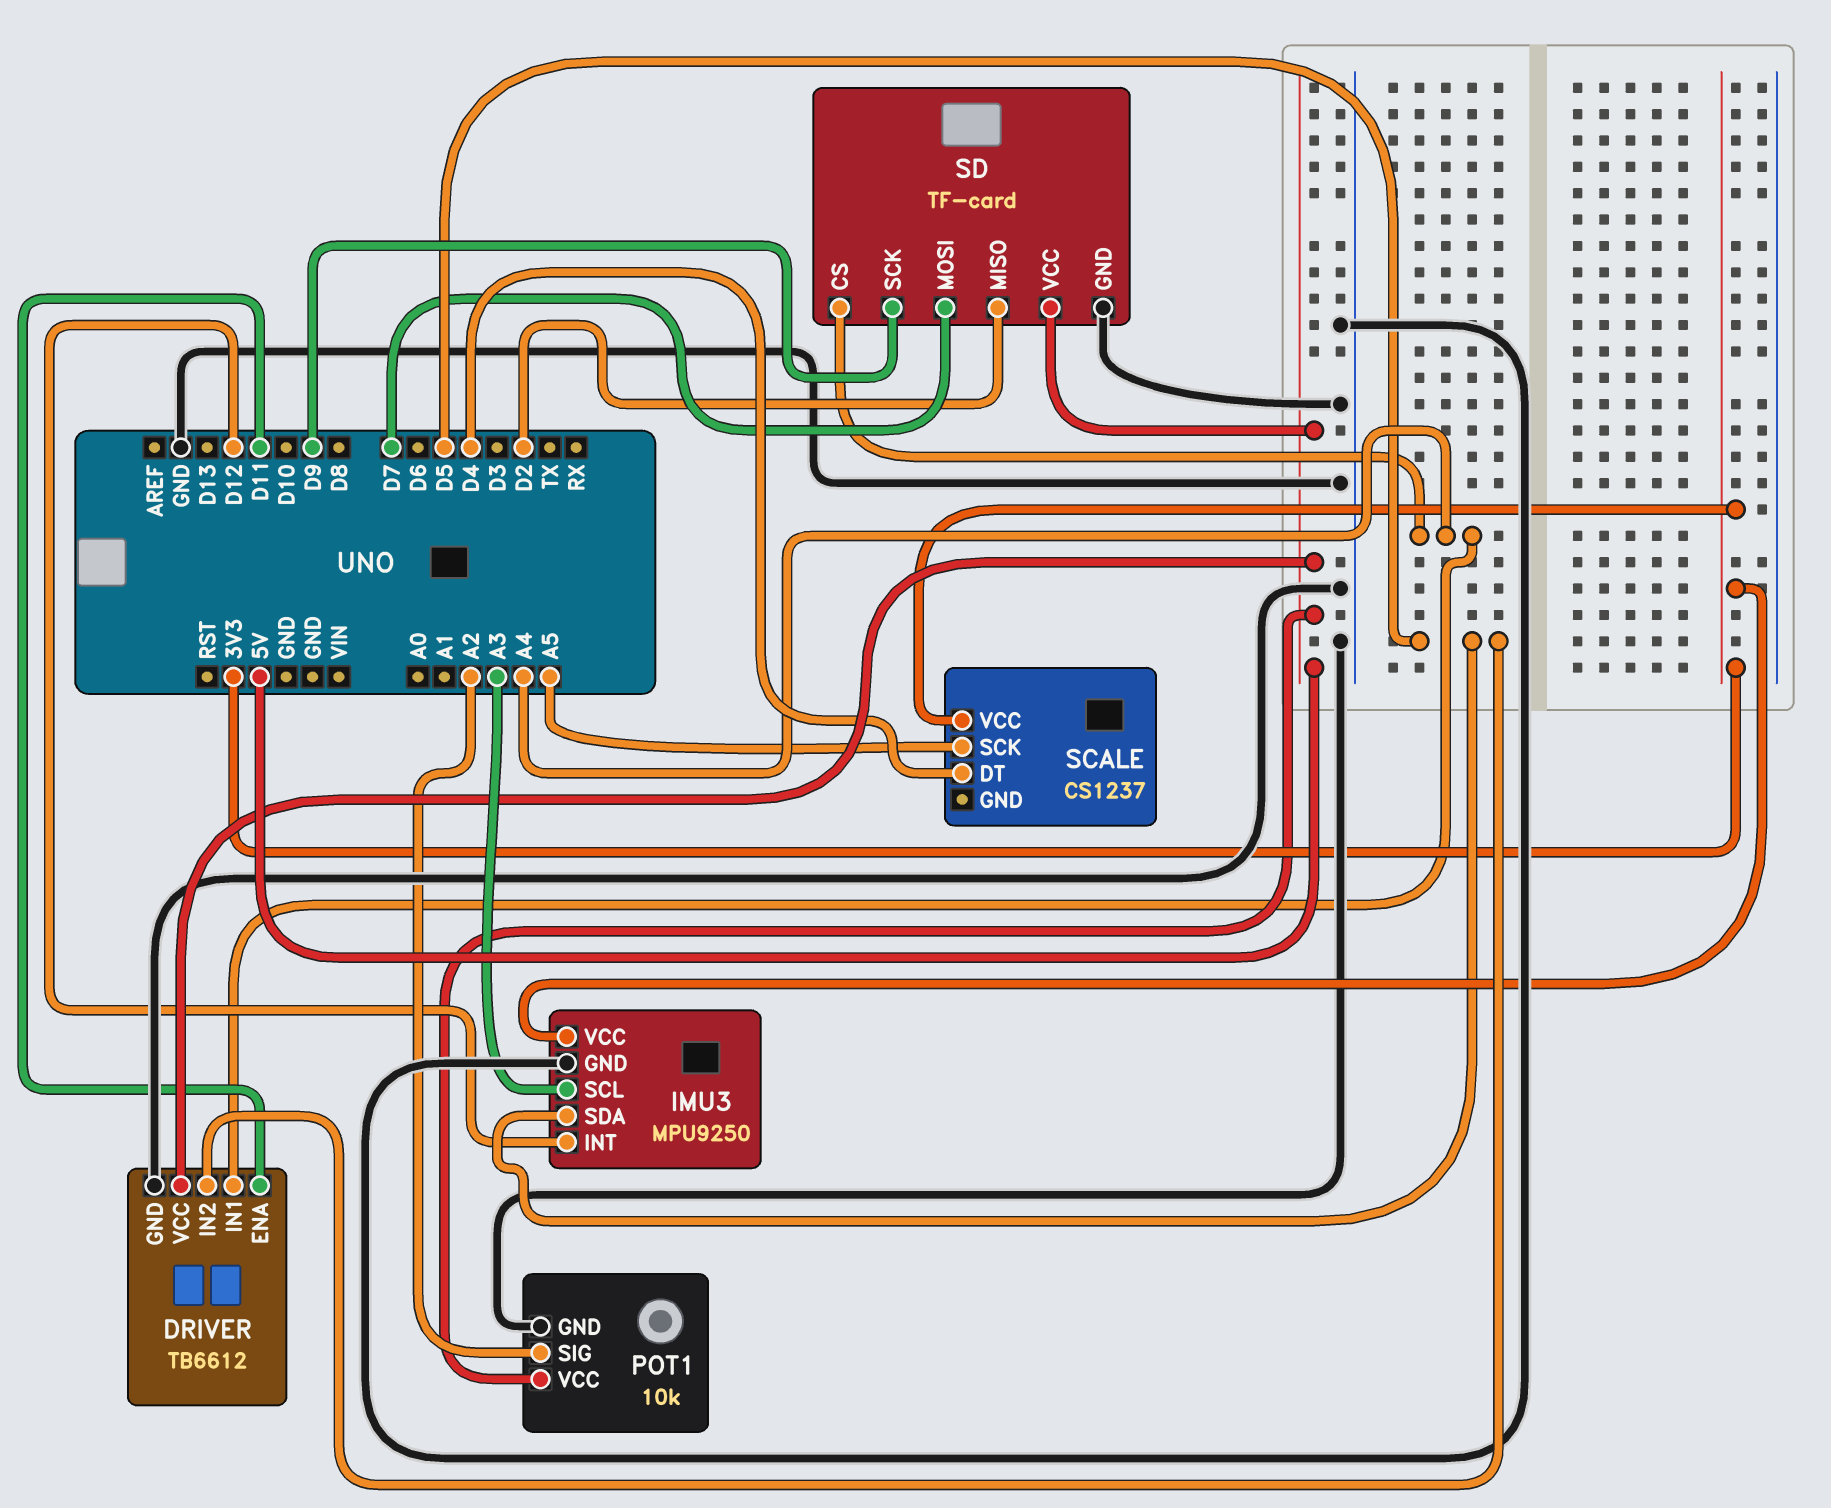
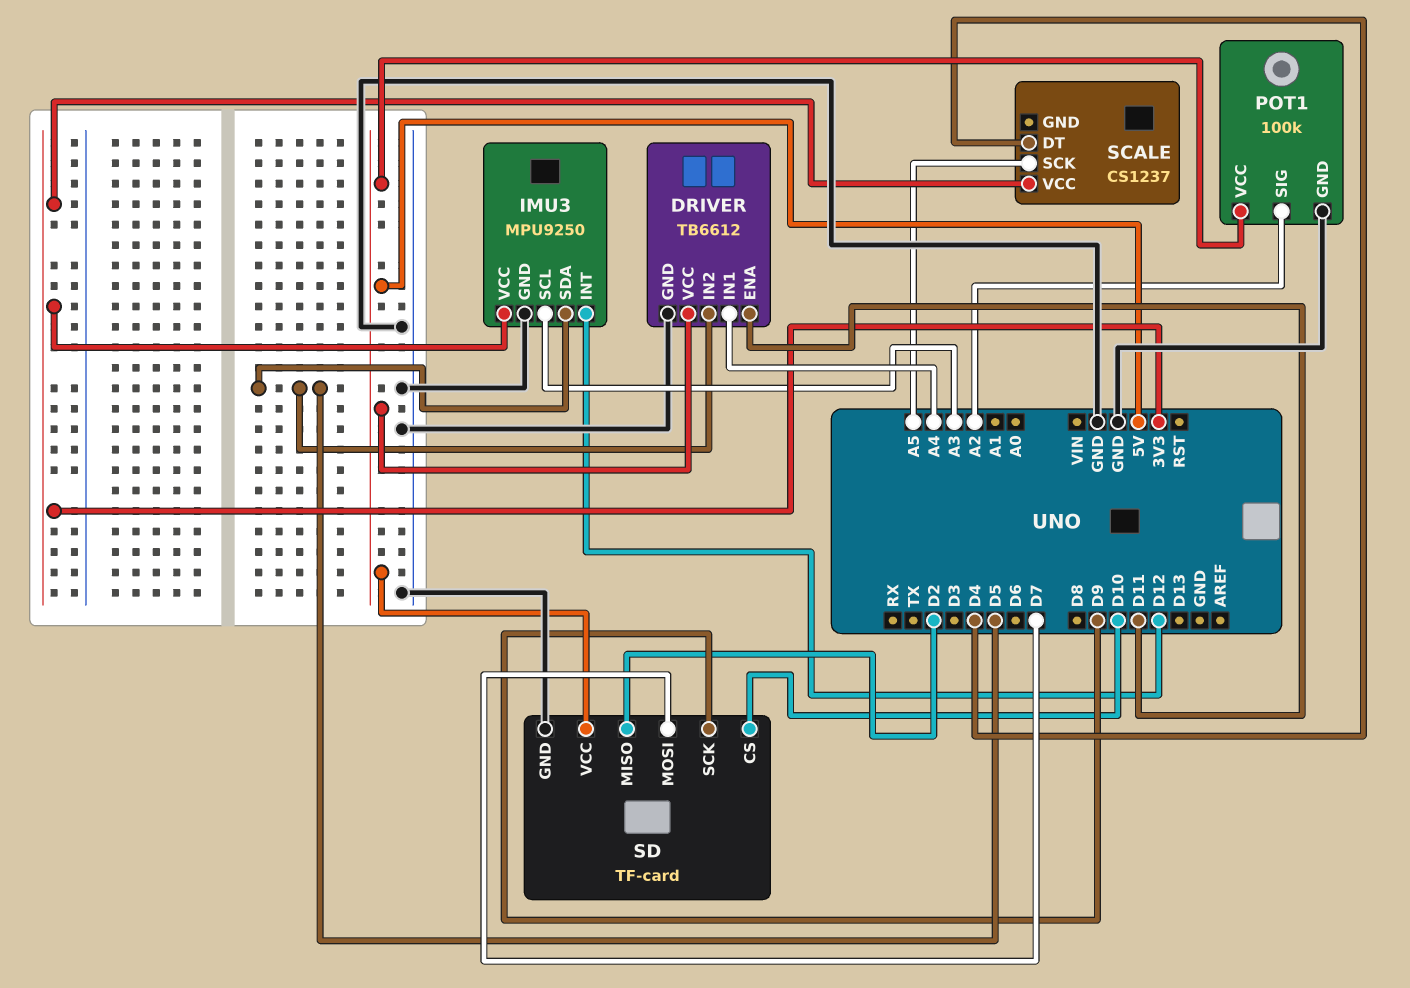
POT1: 10k -> 100k
SD pin CS: A4 -> D10

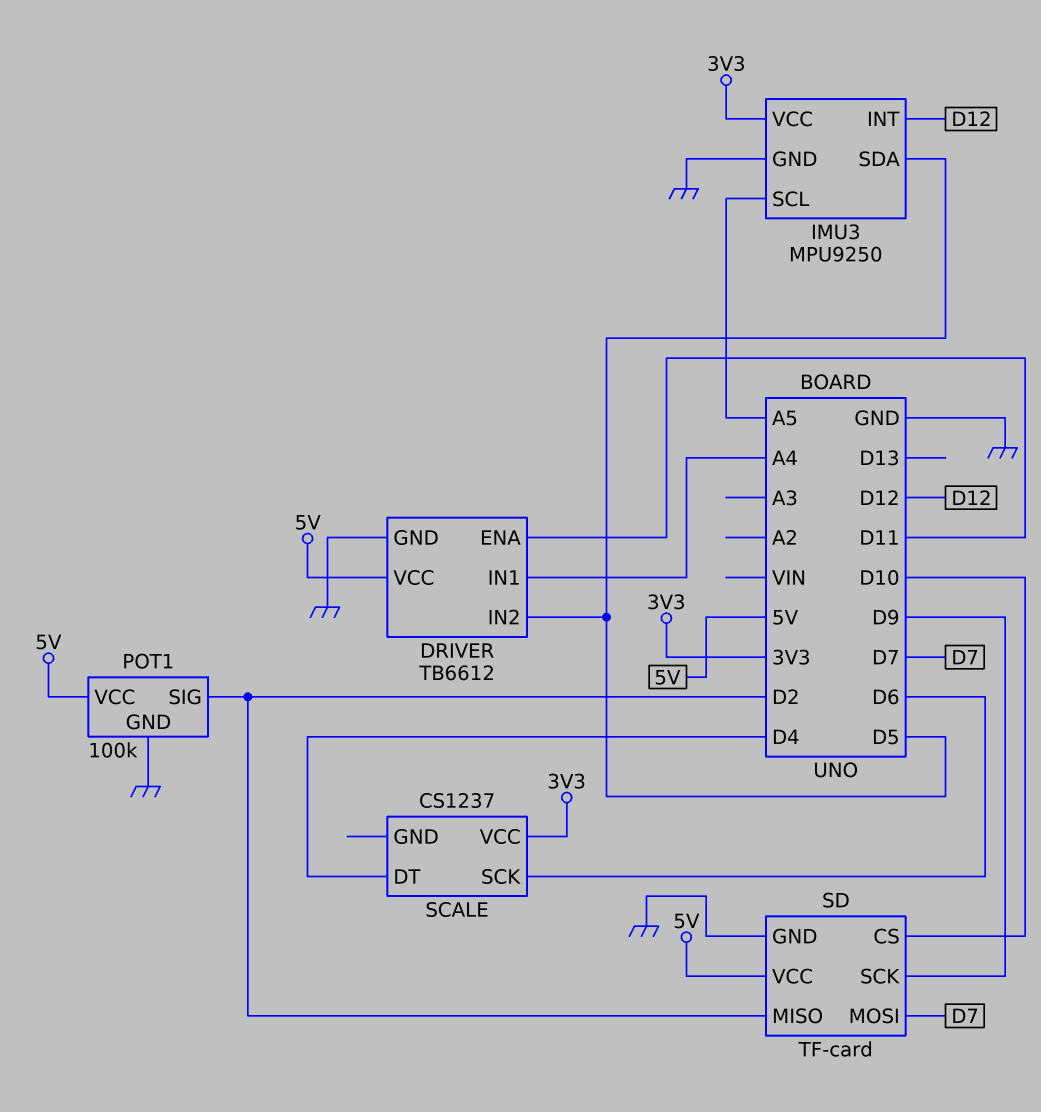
IMU3 pin SCL: A3 -> A5
POT1 pin SIG: A2 -> D2
SCALE pin SCK: A5 -> D6

